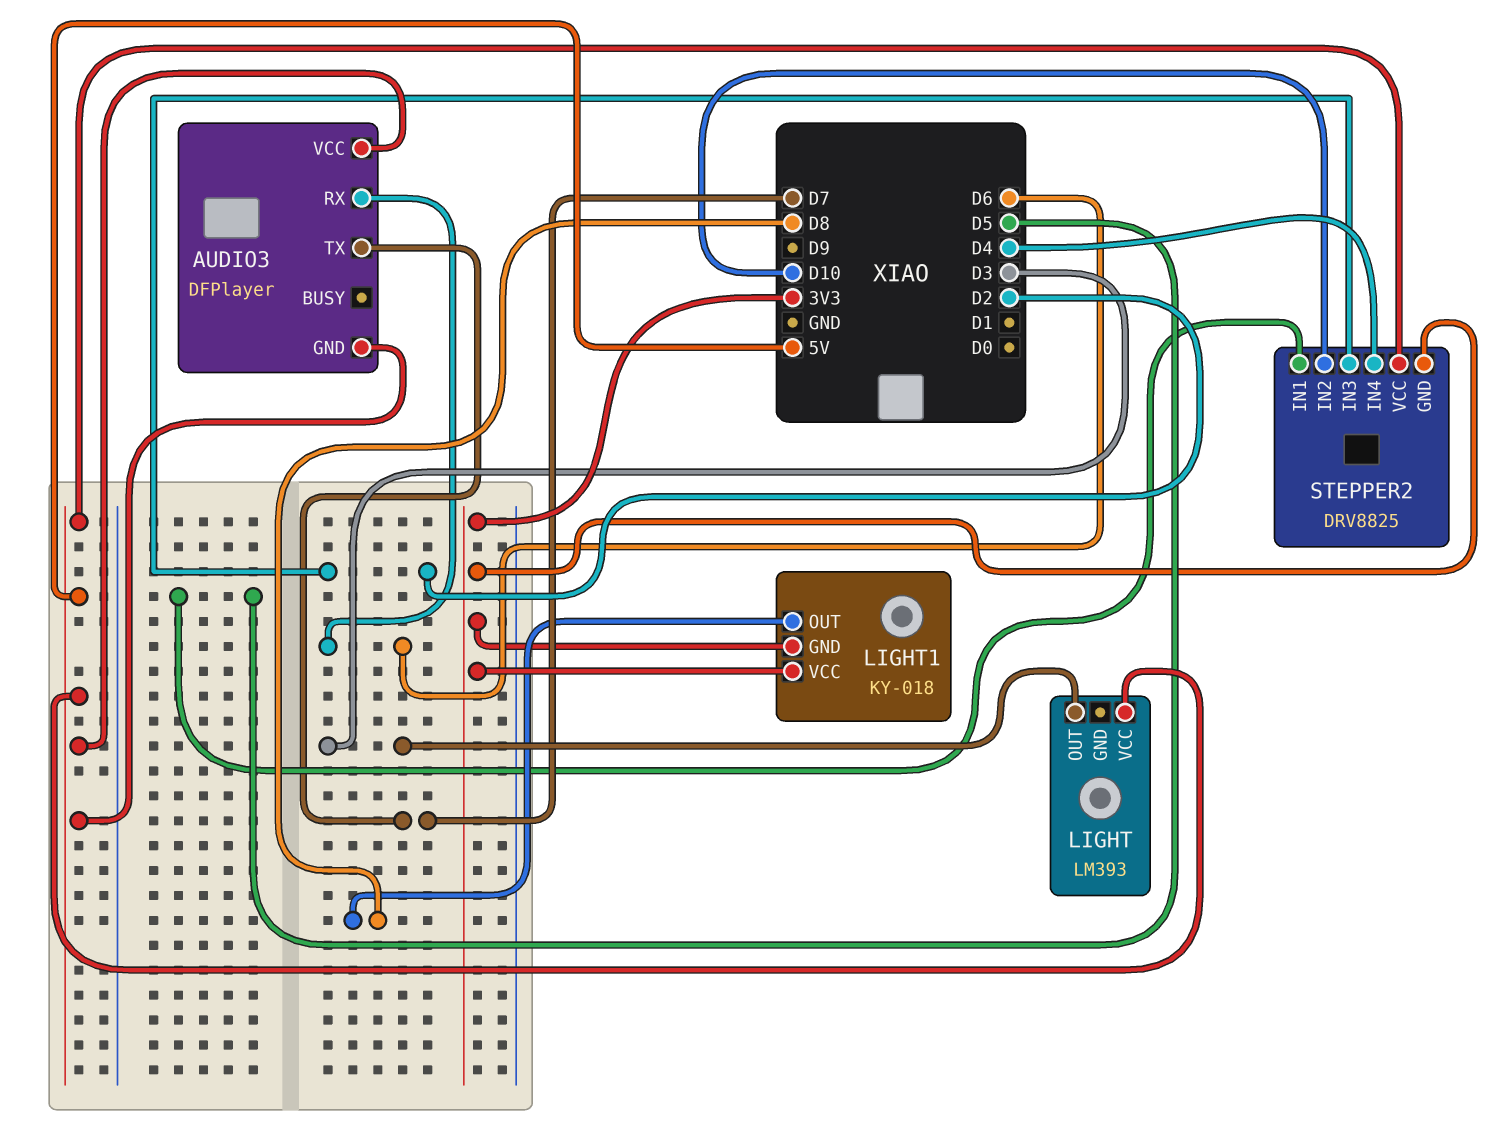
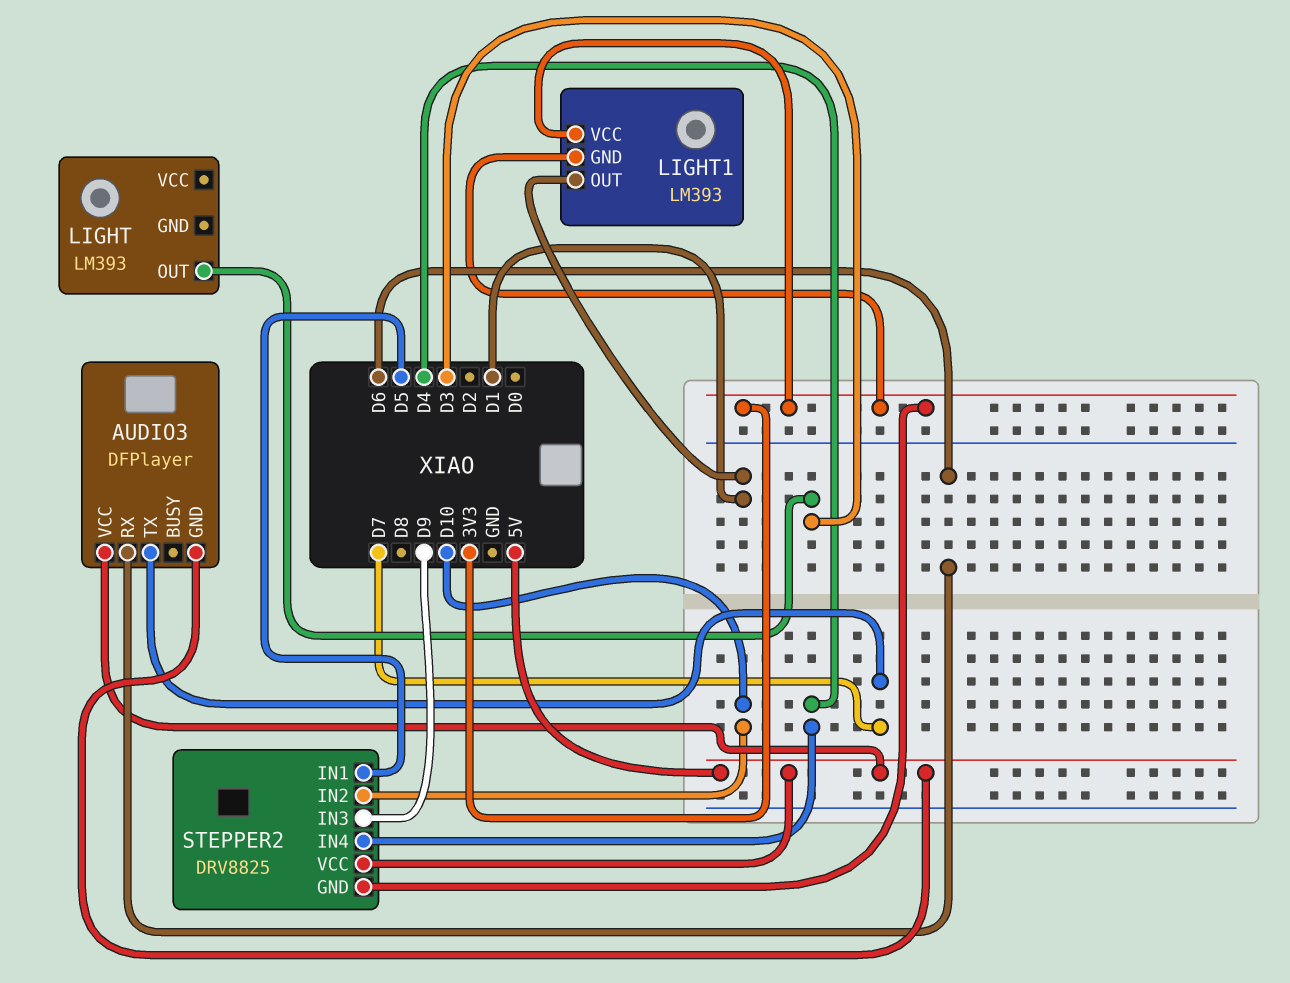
LIGHT pin VCC: 5V -> none
LIGHT1: KY-018 -> LM393
LIGHT1 pin OUT: D8 -> D1
STEPPER2 pin IN3: D2 -> D9

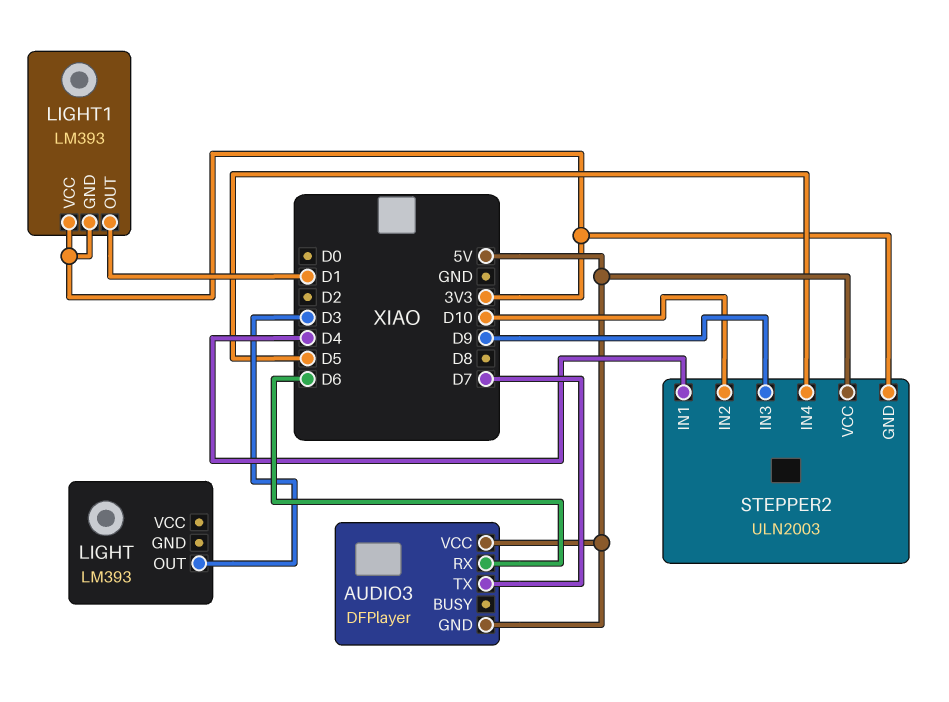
STEPPER2: DRV8825 -> ULN2003
STEPPER2 pin IN1: D5 -> D4
STEPPER2 pin IN4: D4 -> D5

